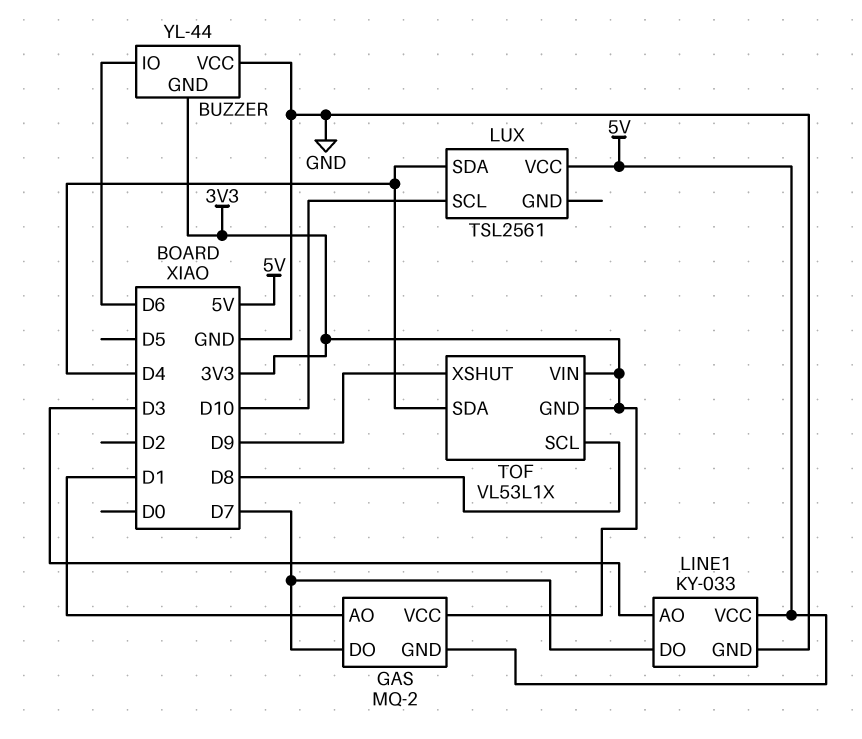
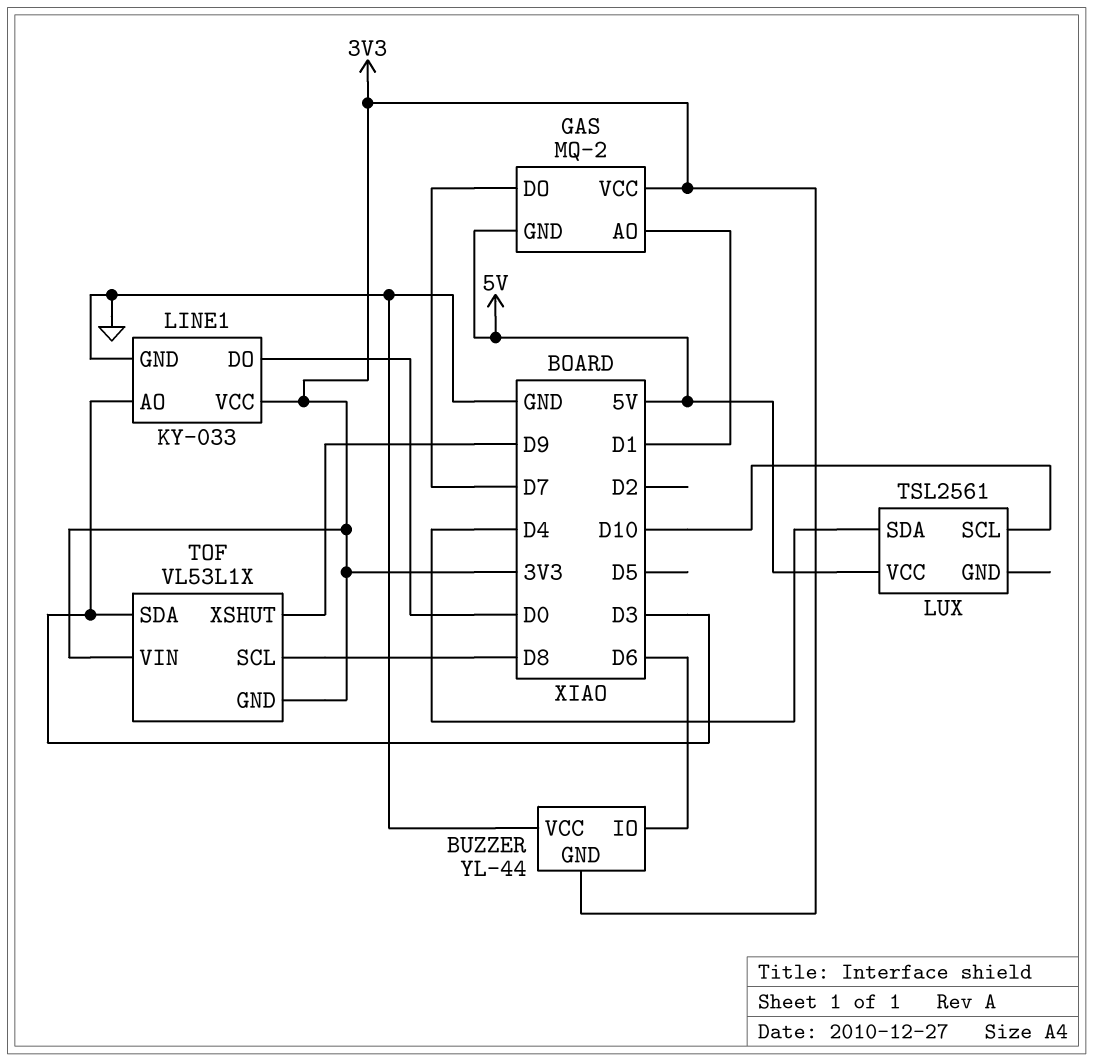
LINE1 pin DO: D7 -> D0
LINE1 pin VCC: 5V -> 3V3
TOF pin SDA: D4 -> D3

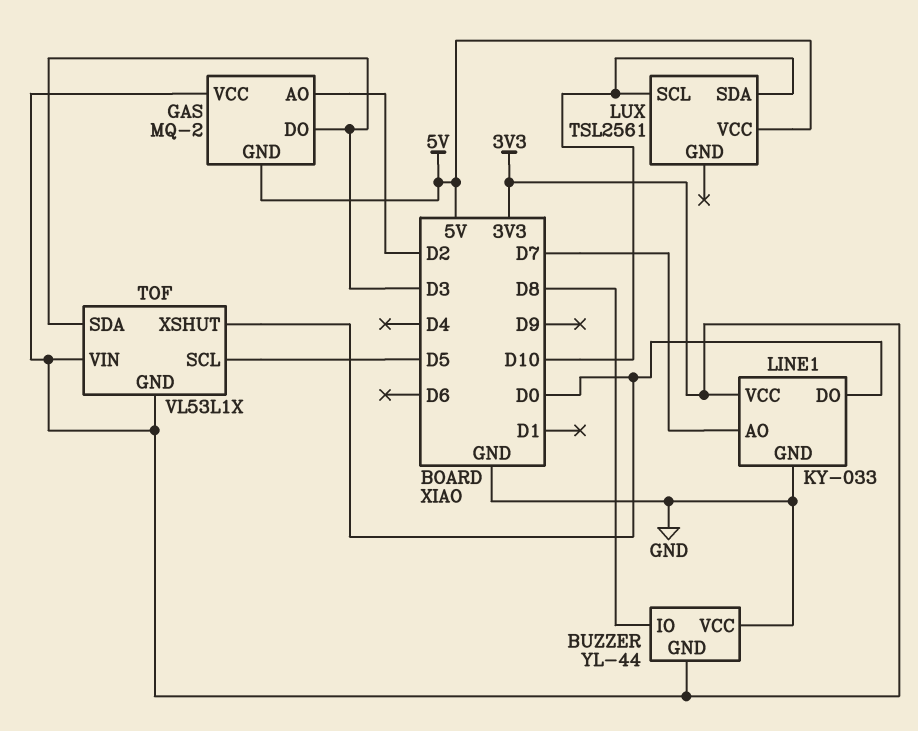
BUZZER pin IO: D6 -> D8
GAS pin AO: D1 -> D2
GAS pin DO: D7 -> D3
LINE1 pin AO: D3 -> D7
LUX pin SDA: D4 -> D10
TOF pin SCL: D8 -> D5
TOF pin XSHUT: D9 -> D0

